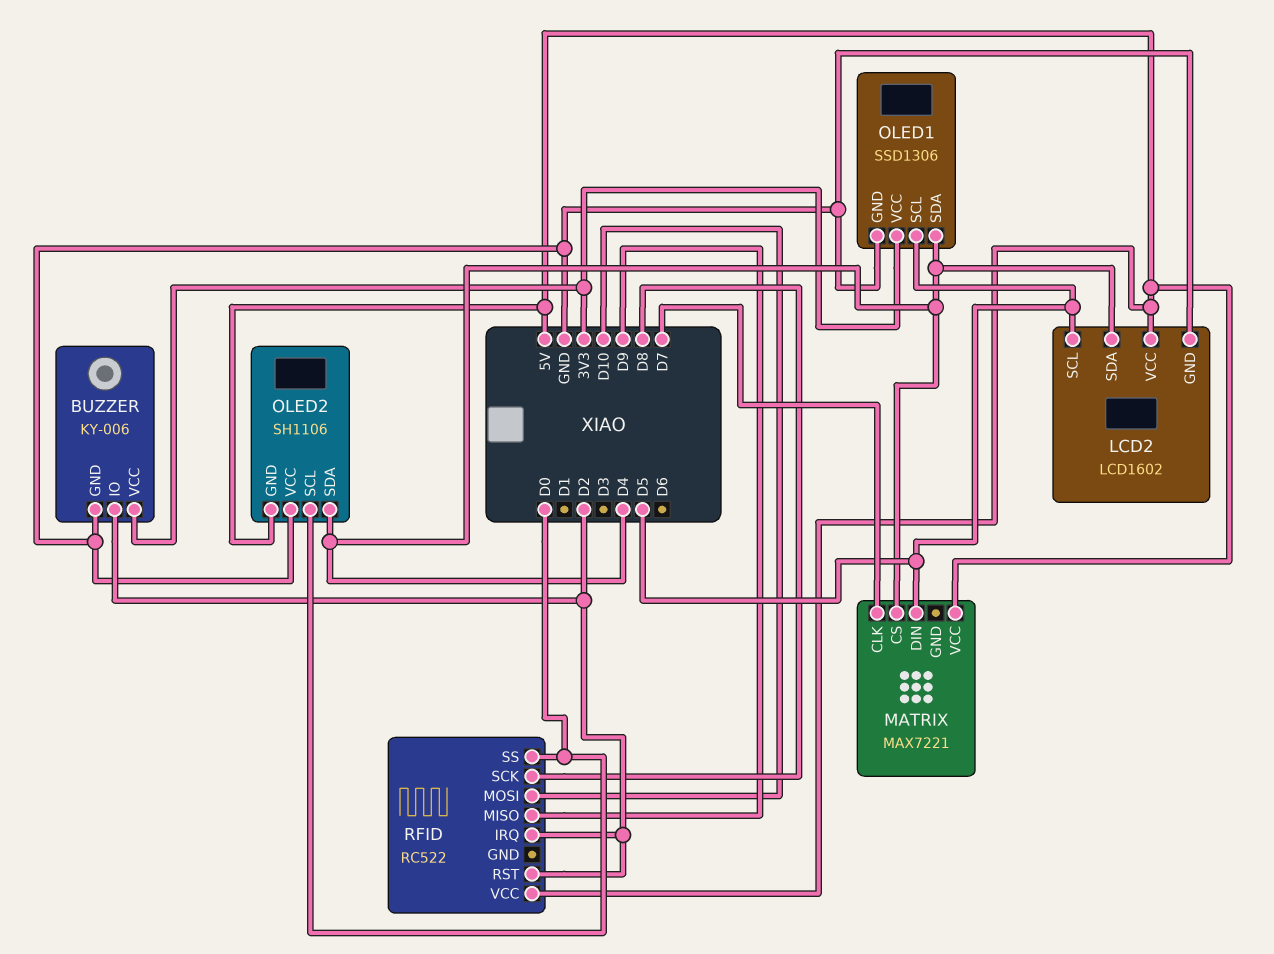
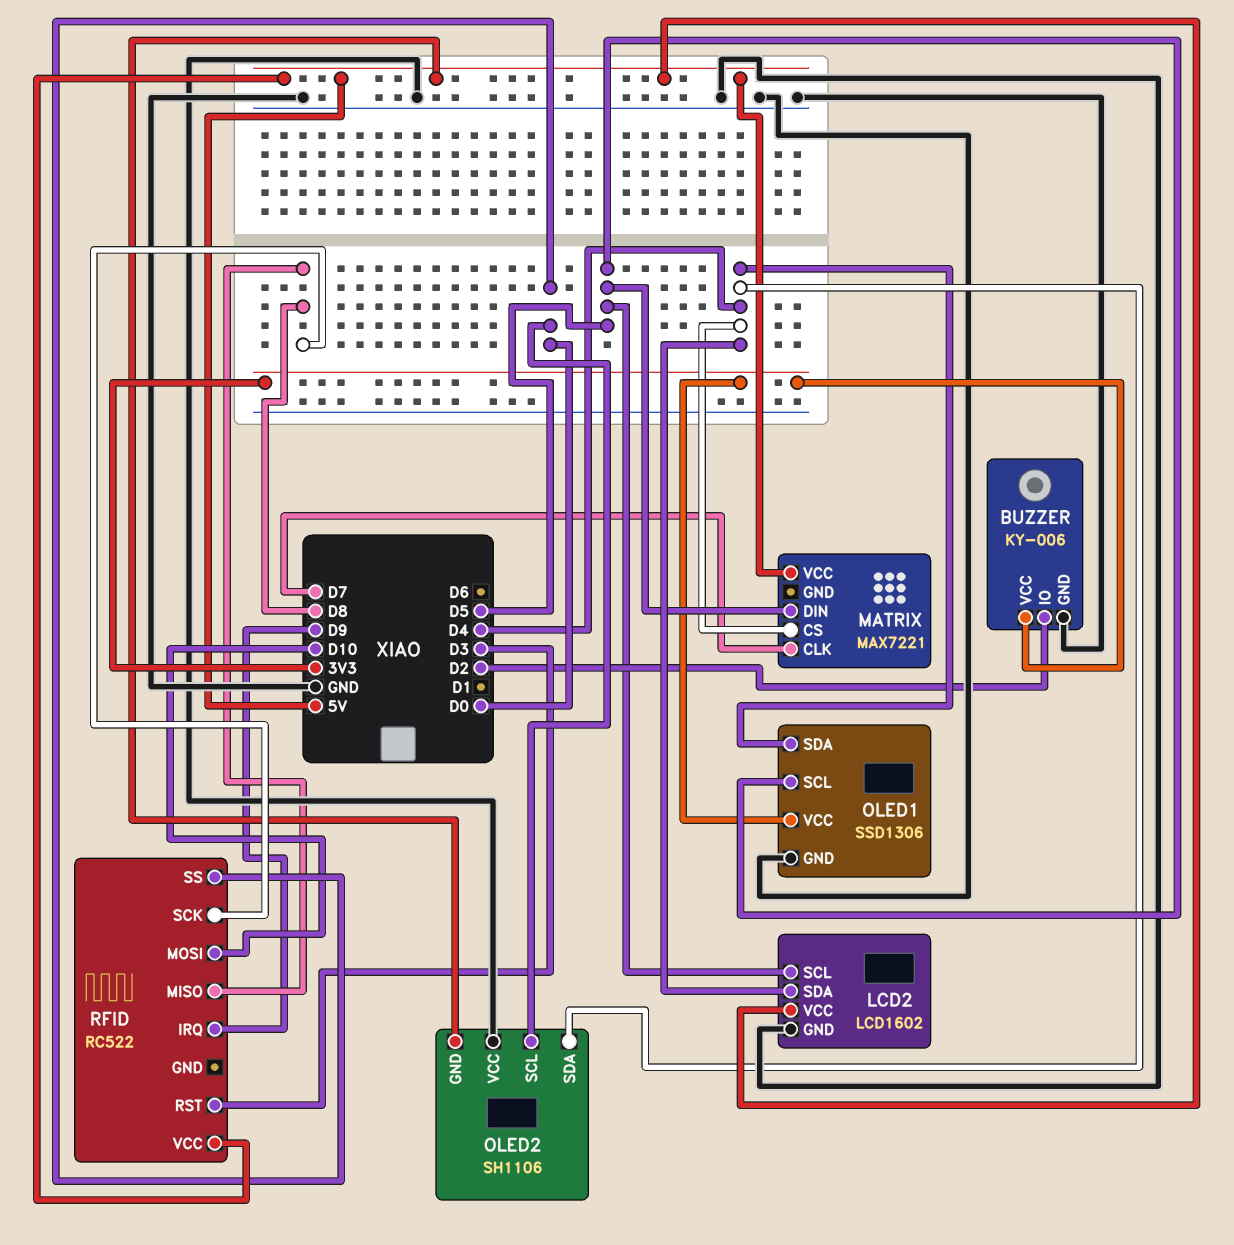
RFID pin IRQ: D2 -> D9
RFID pin MISO: D9 -> D8
RFID pin RST: D2 -> D3

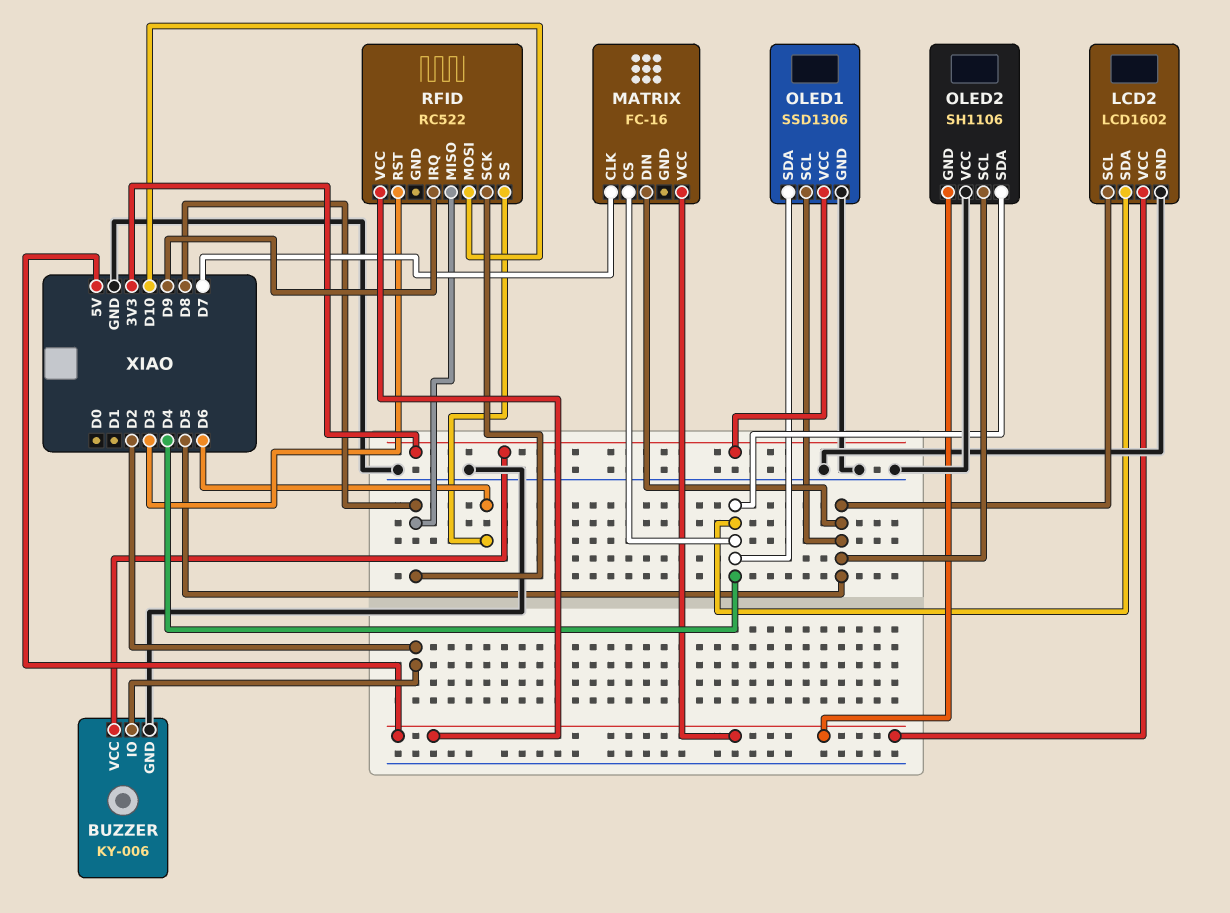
MATRIX: MAX7221 -> FC-16
OLED2 pin SCL: D0 -> D5
RFID pin SS: D0 -> D6

